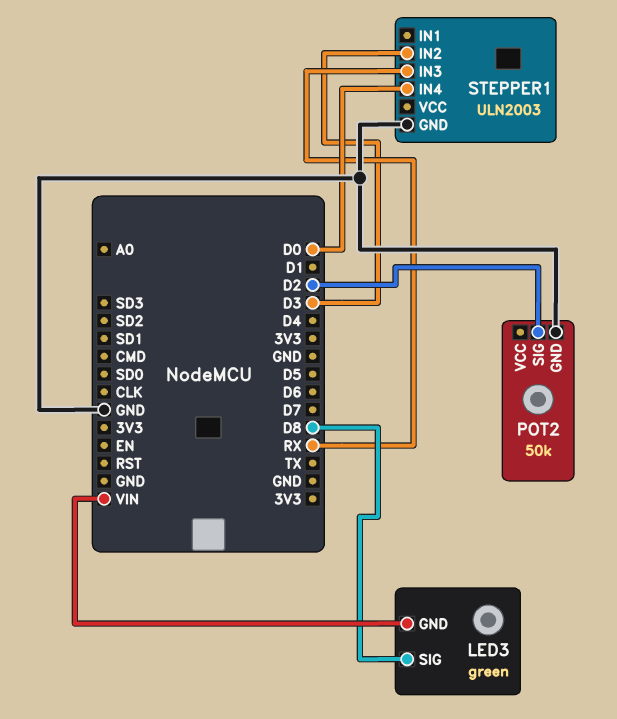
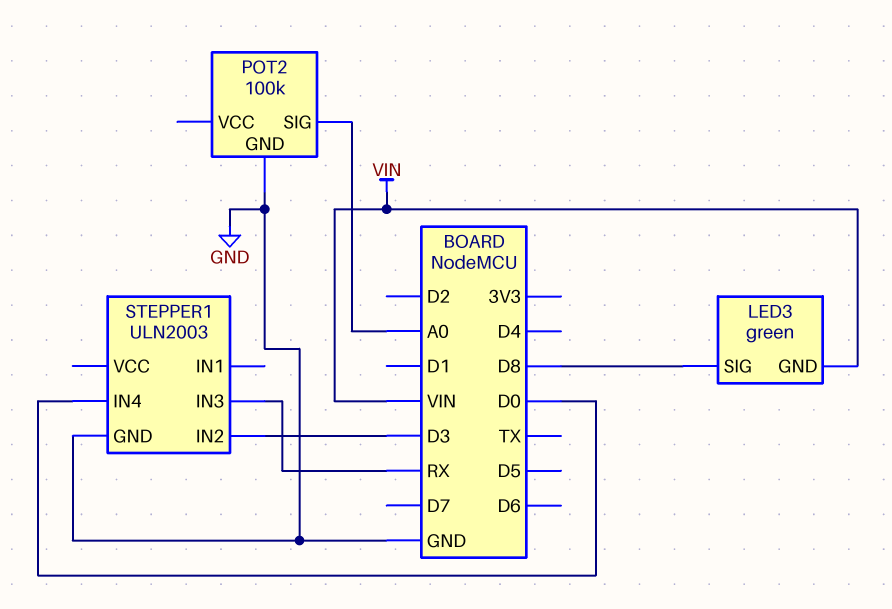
POT2: 50k -> 100k
POT2 pin SIG: D2 -> A0

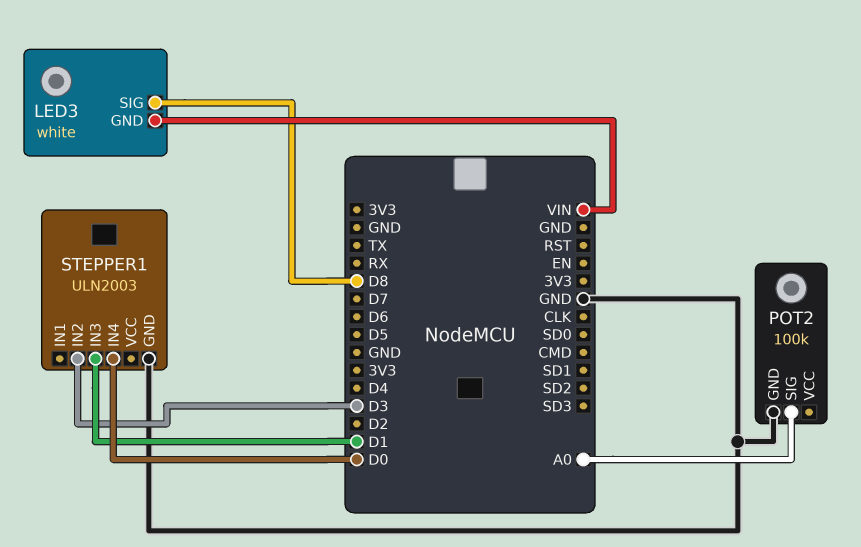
LED3: green -> white
STEPPER1 pin IN3: RX -> D1

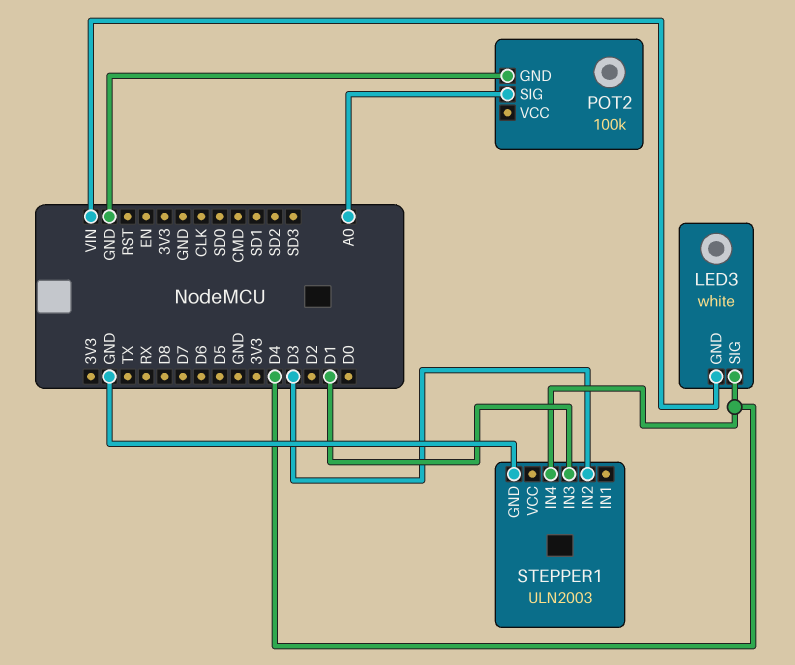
LED3 pin SIG: D8 -> D4
STEPPER1 pin IN4: D0 -> D4

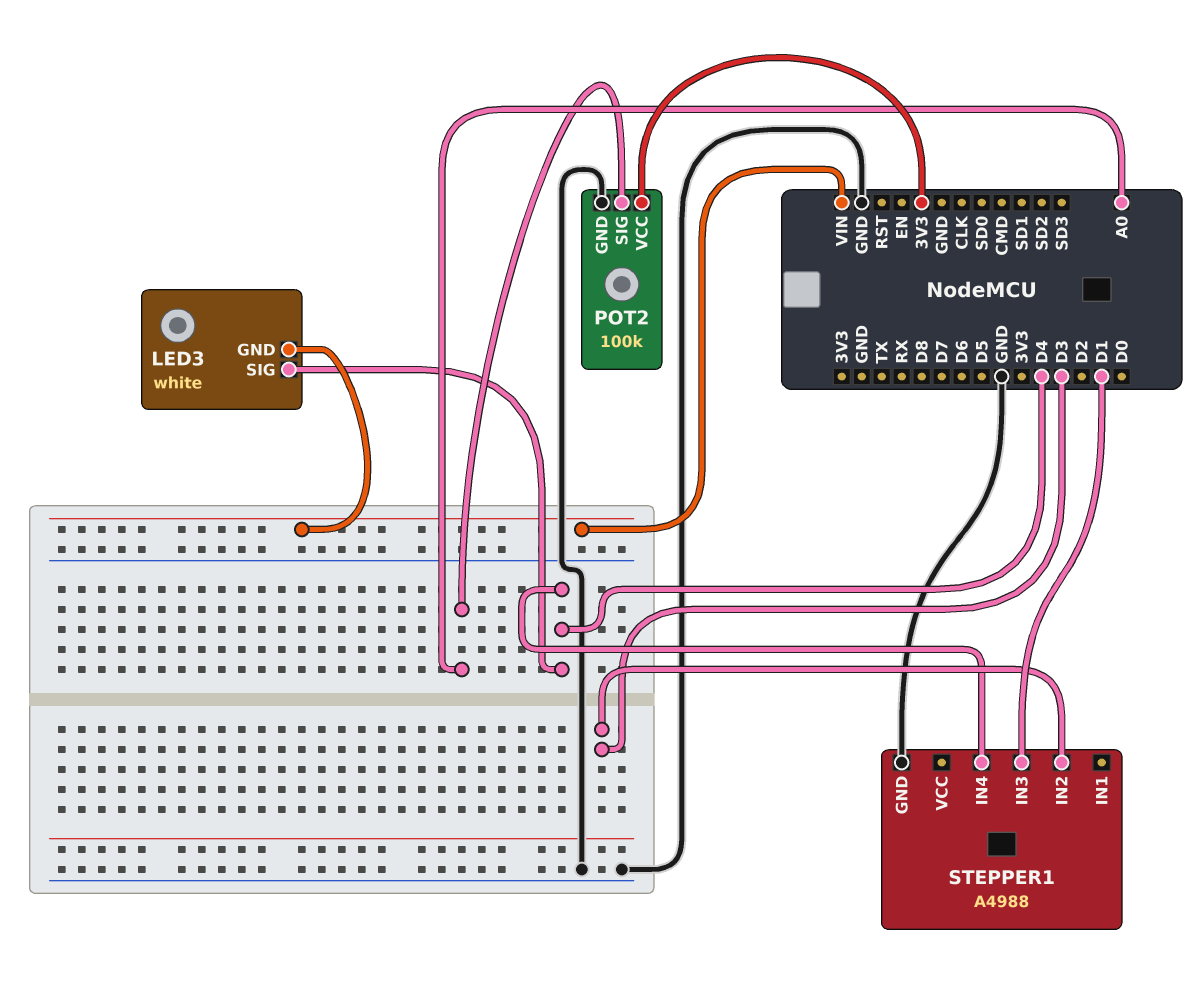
POT2 pin VCC: none -> 3V3
STEPPER1: ULN2003 -> A4988

